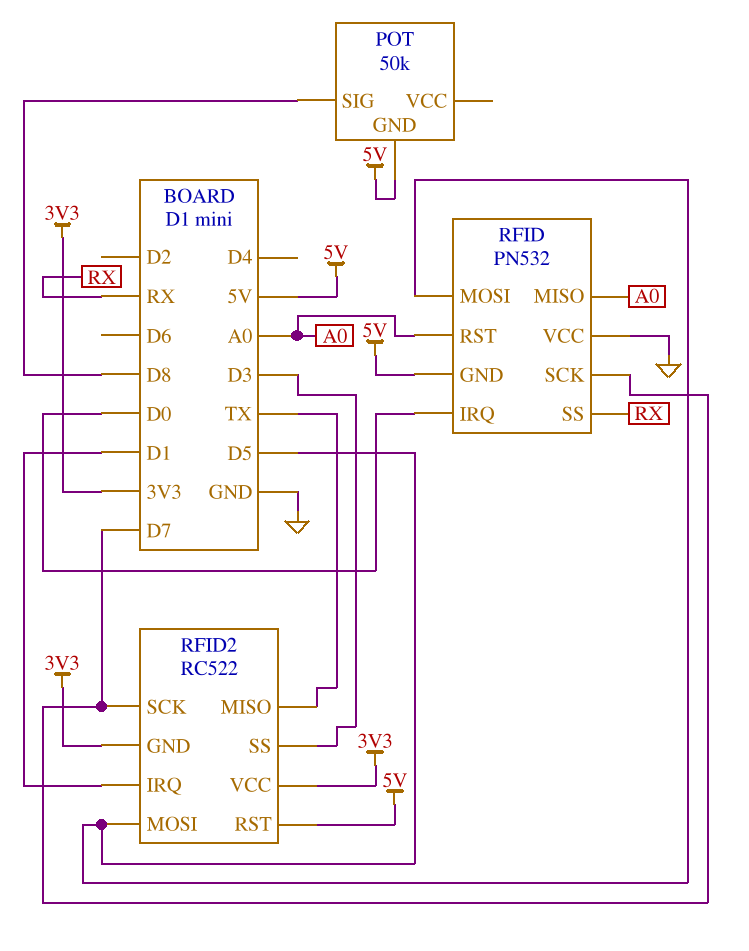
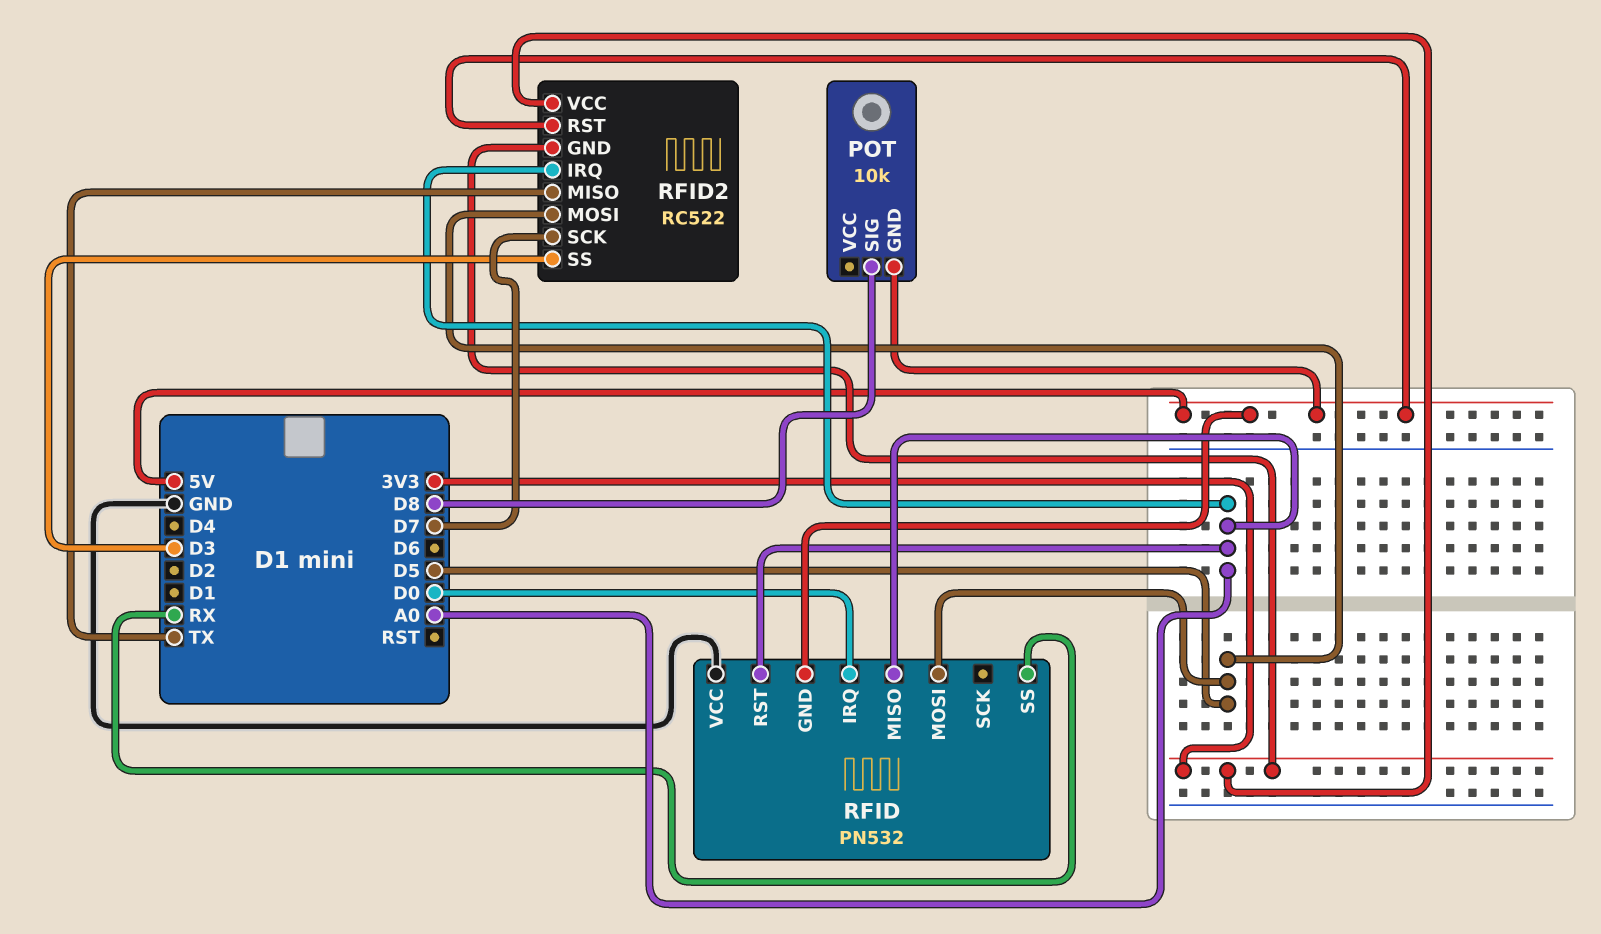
POT: 50k -> 10k
RFID pin SCK: D7 -> none
RFID2 pin IRQ: D1 -> A0

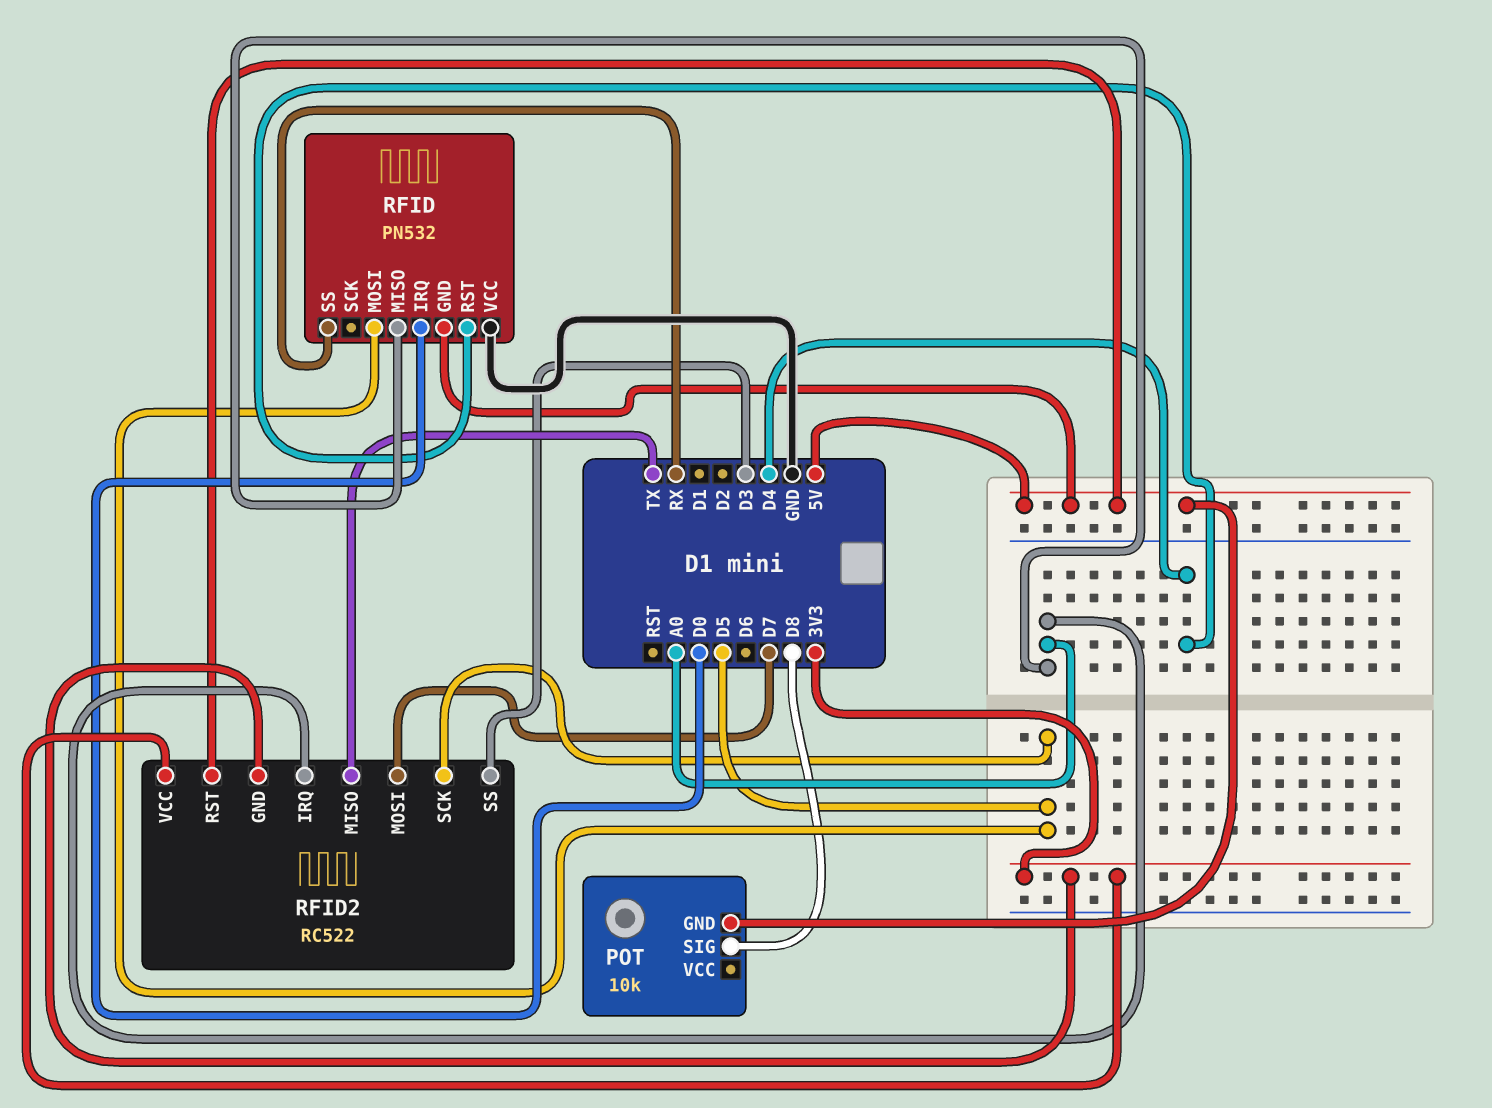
RFID pin RST: A0 -> D4
RFID2 pin MOSI: D5 -> D7
RFID2 pin SCK: D7 -> D5

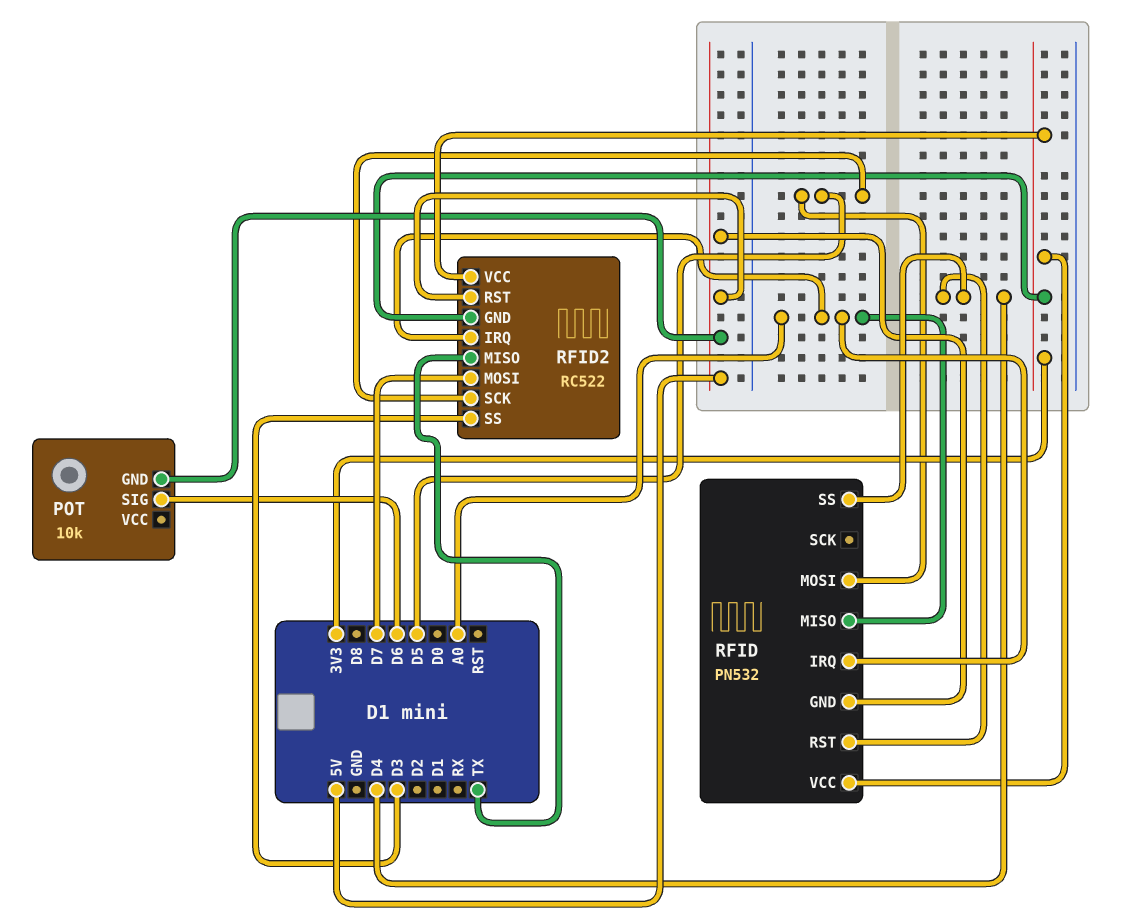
POT pin SIG: D8 -> D6
RFID pin IRQ: D0 -> A0
RFID pin SS: RX -> D4
RFID pin VCC: GND -> 3V3

